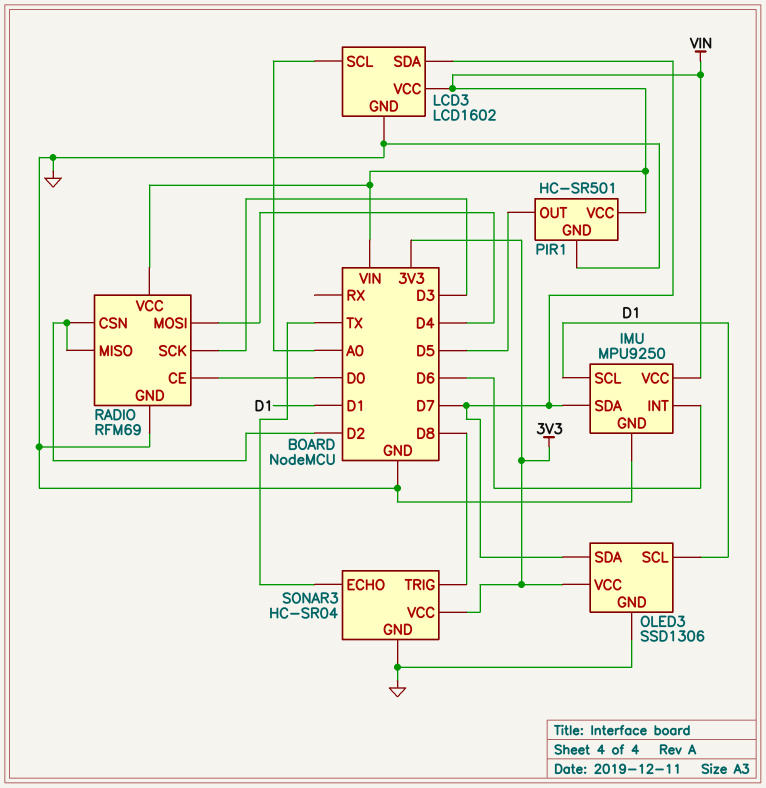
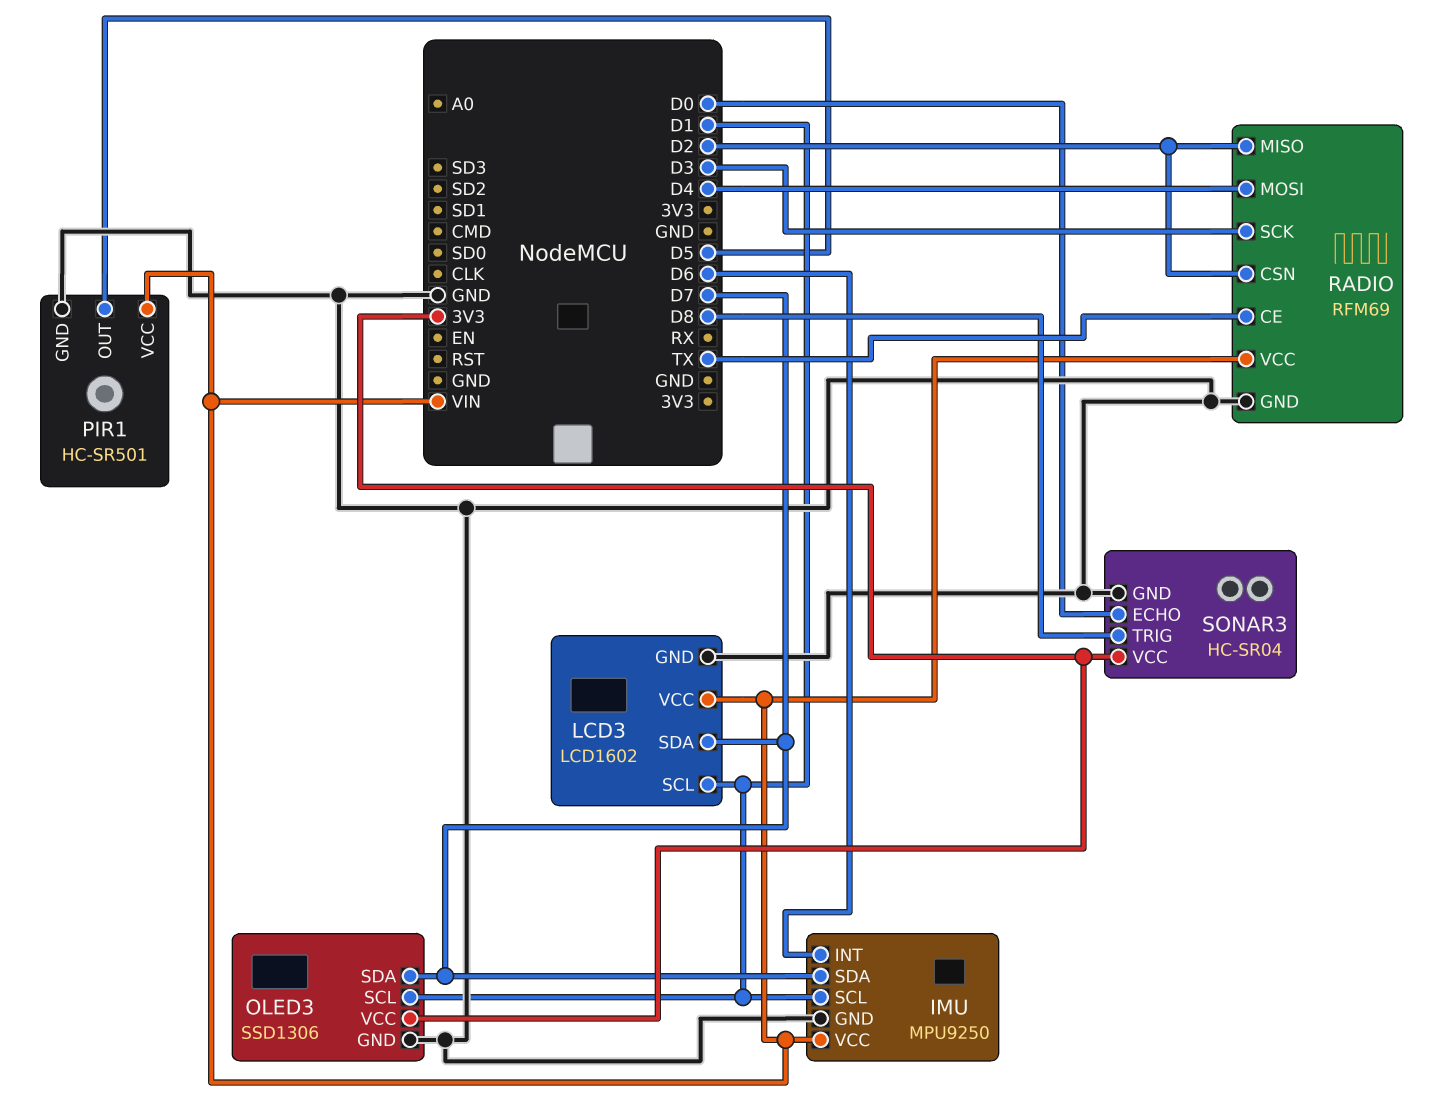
LCD3 pin SCL: A0 -> D1
RADIO pin CE: D0 -> TX
SONAR3 pin ECHO: TX -> D0

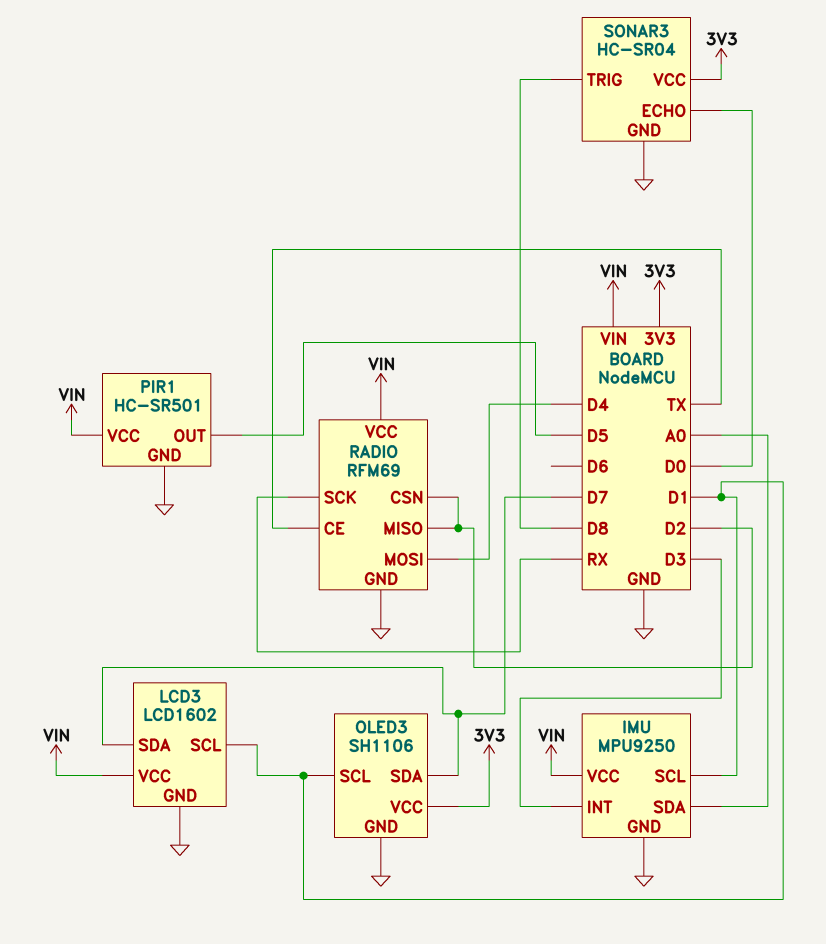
IMU pin INT: D6 -> D3
IMU pin SDA: D7 -> A0
OLED3: SSD1306 -> SH1106
RADIO pin SCK: D3 -> RX

